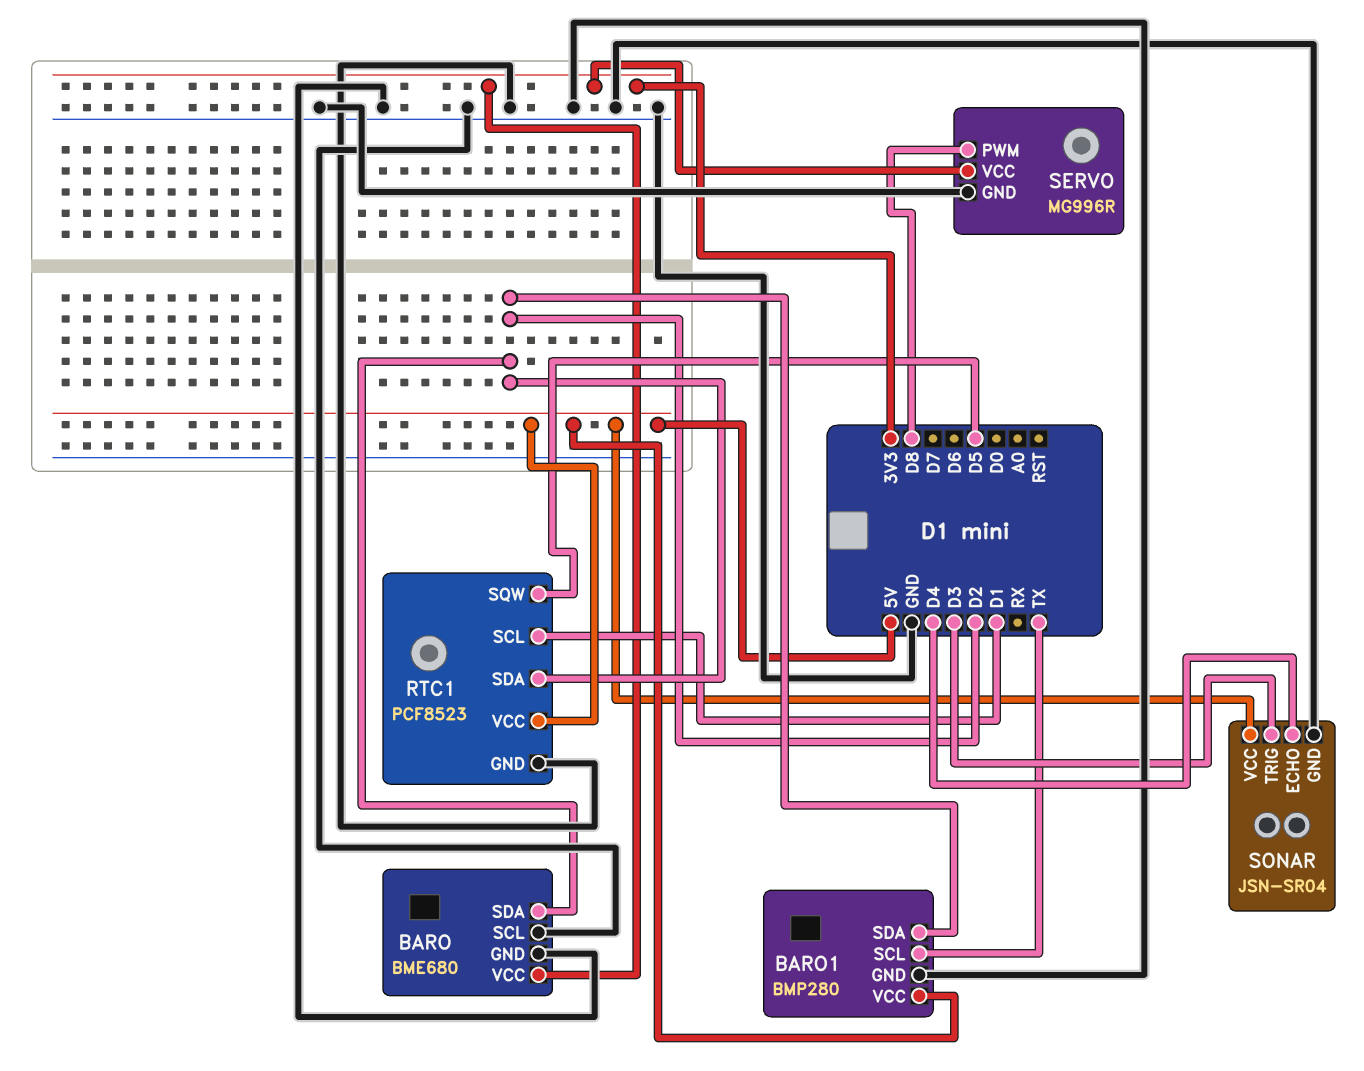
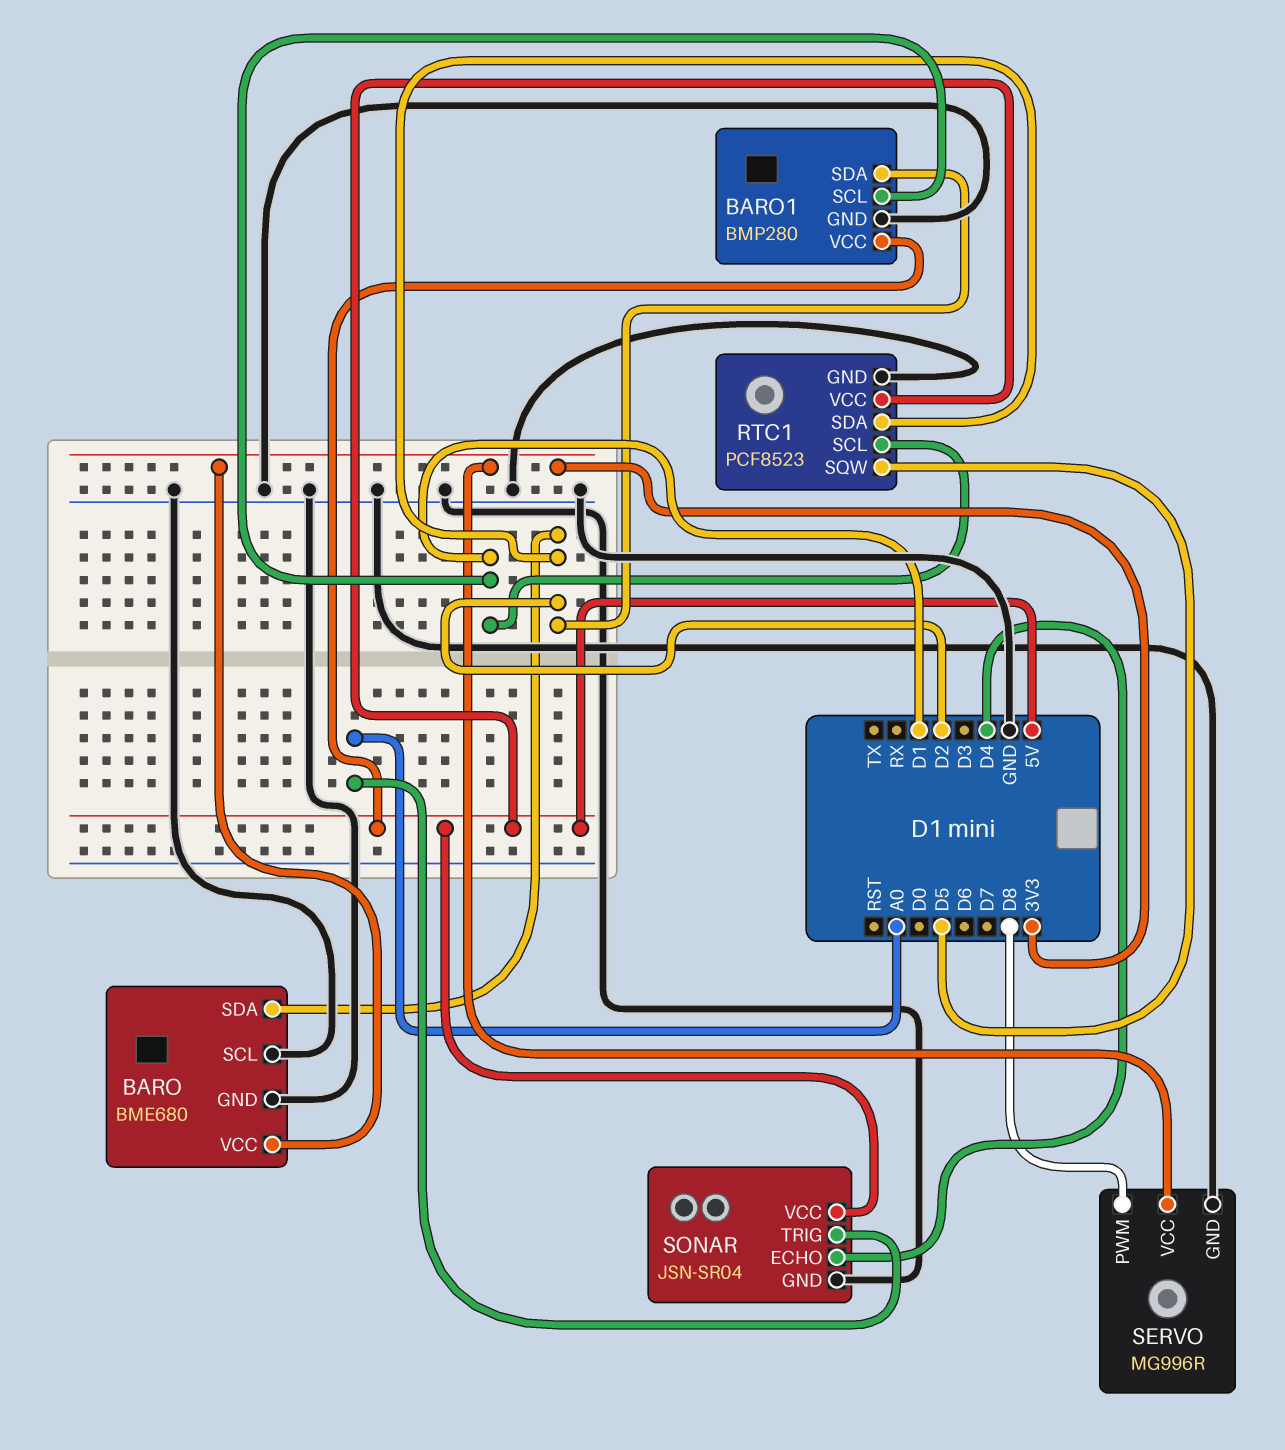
BARO1 pin SCL: TX -> D1
SONAR pin TRIG: D3 -> A0

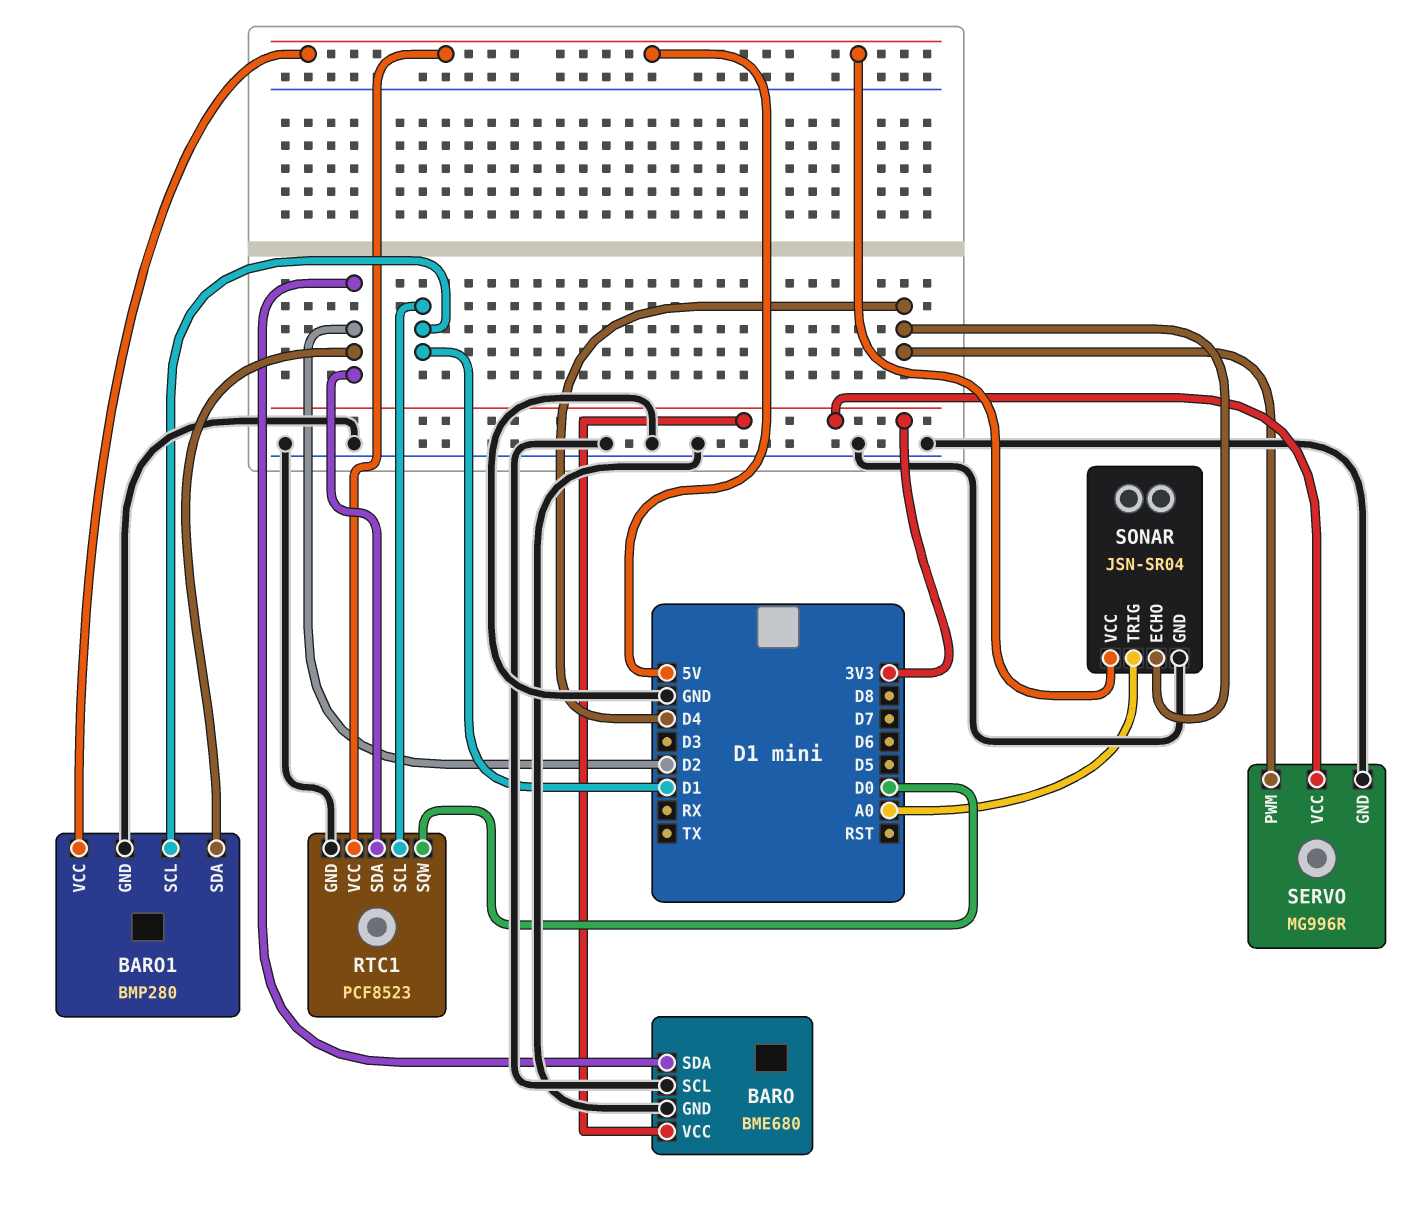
RTC1 pin SQW: D5 -> D0
SERVO pin PWM: D8 -> D4

